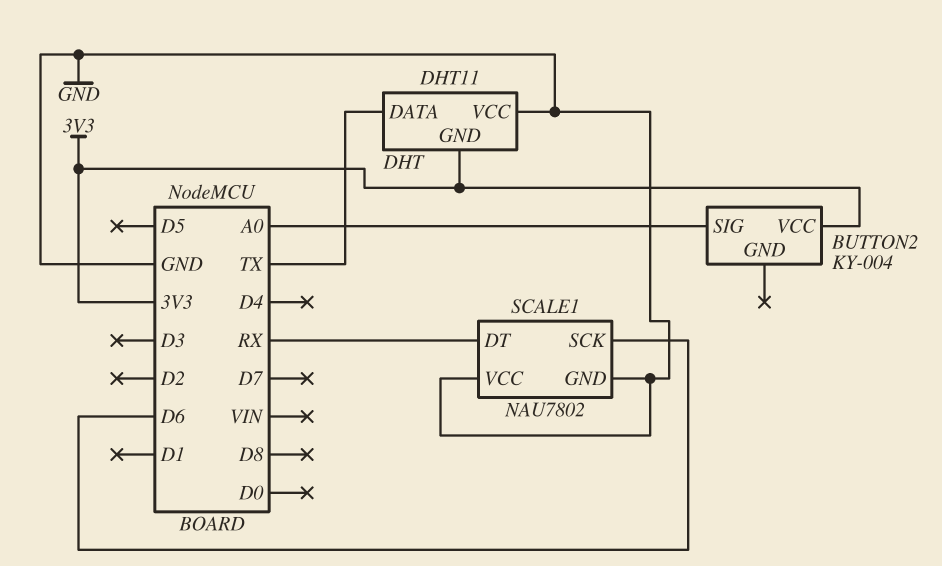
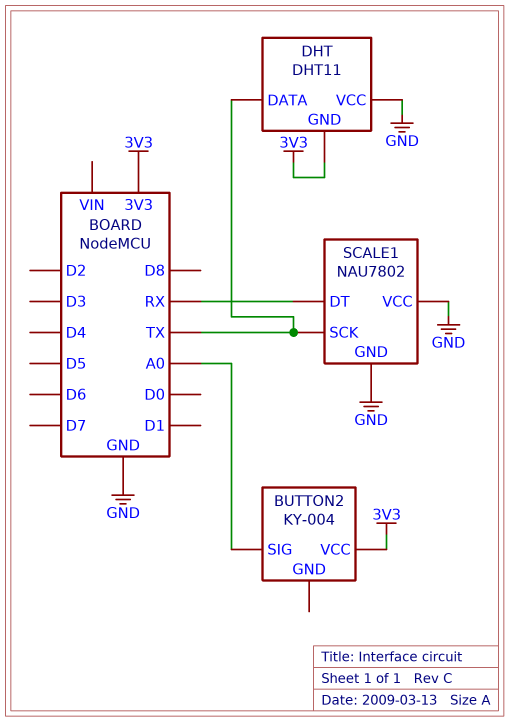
SCALE1 pin SCK: D6 -> TX

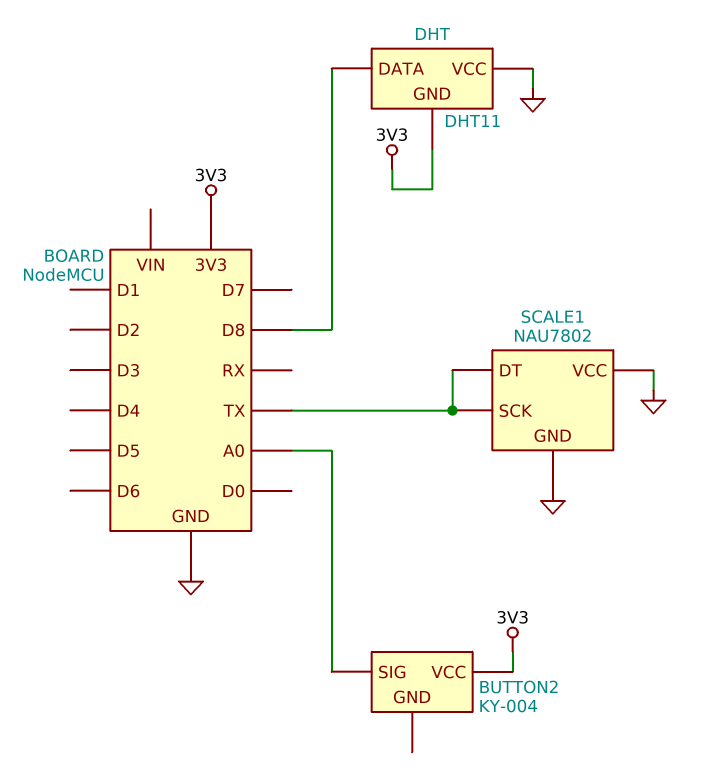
DHT pin DATA: TX -> D8
SCALE1 pin DT: RX -> TX

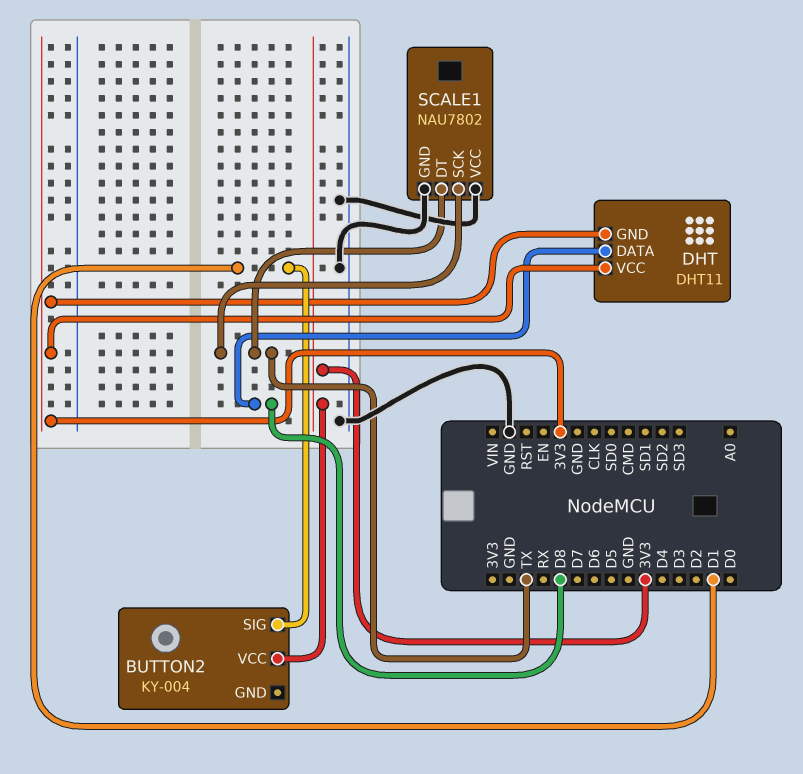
BUTTON2 pin SIG: A0 -> D1
DHT pin VCC: GND -> 3V3

